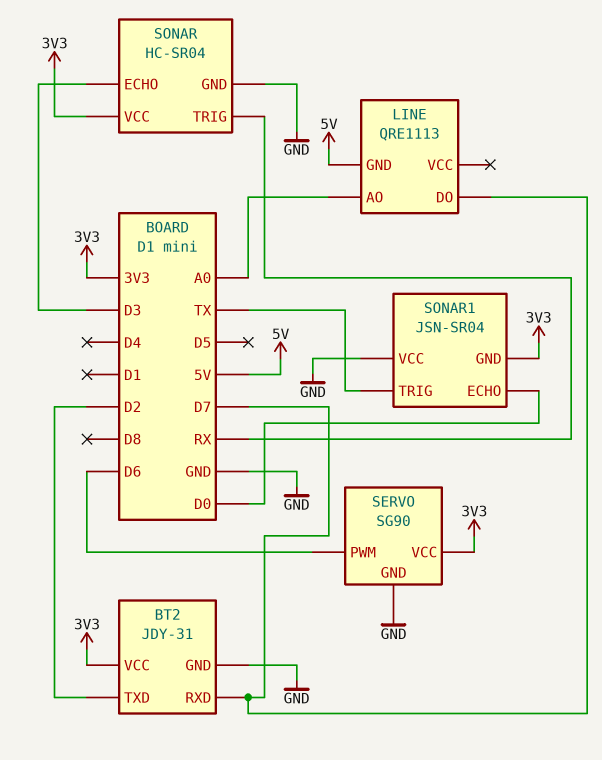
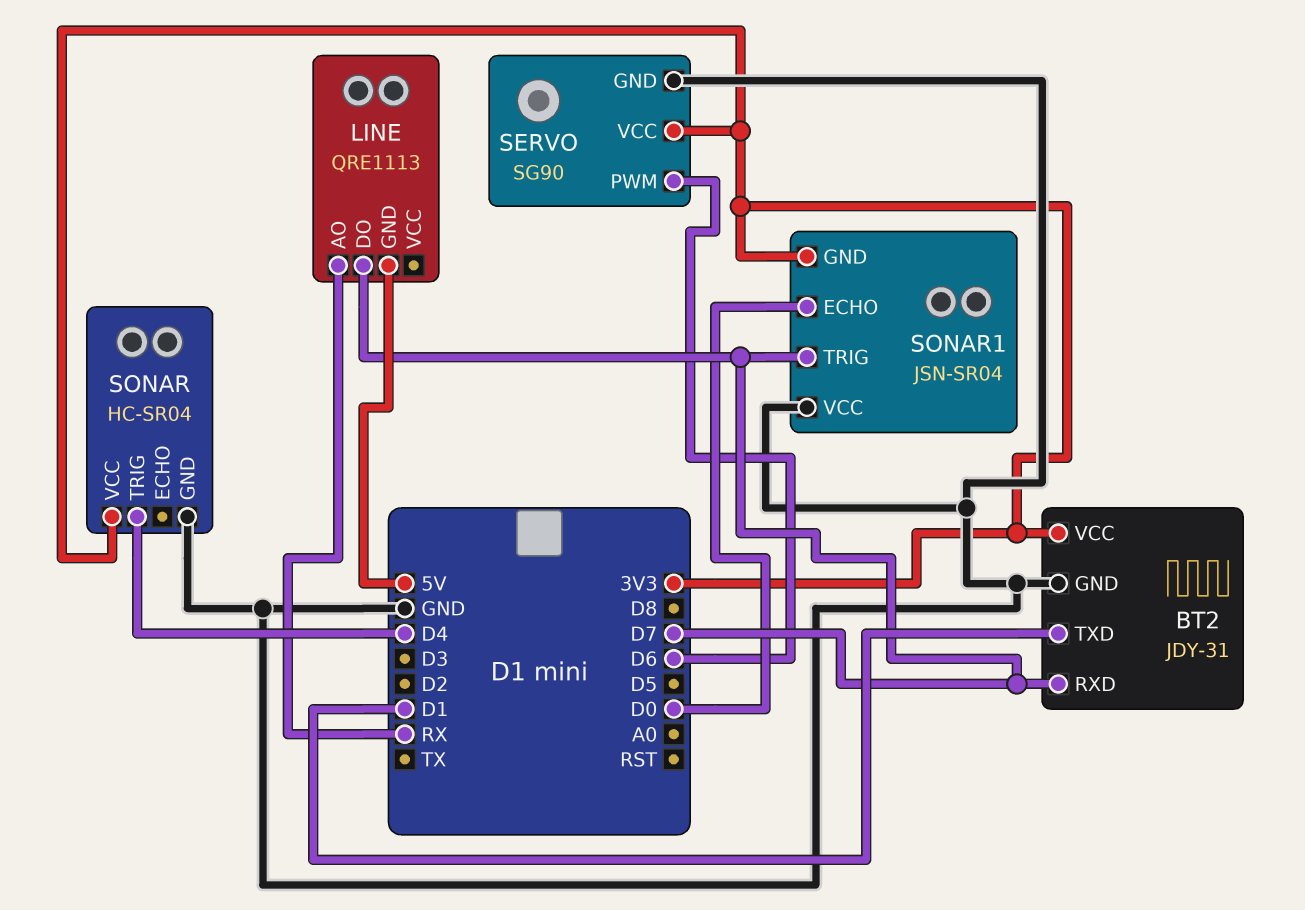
BT2 pin TXD: D2 -> D1
LINE pin AO: A0 -> RX
SONAR pin ECHO: D3 -> none
SONAR pin TRIG: RX -> D4
SONAR1 pin TRIG: TX -> D7

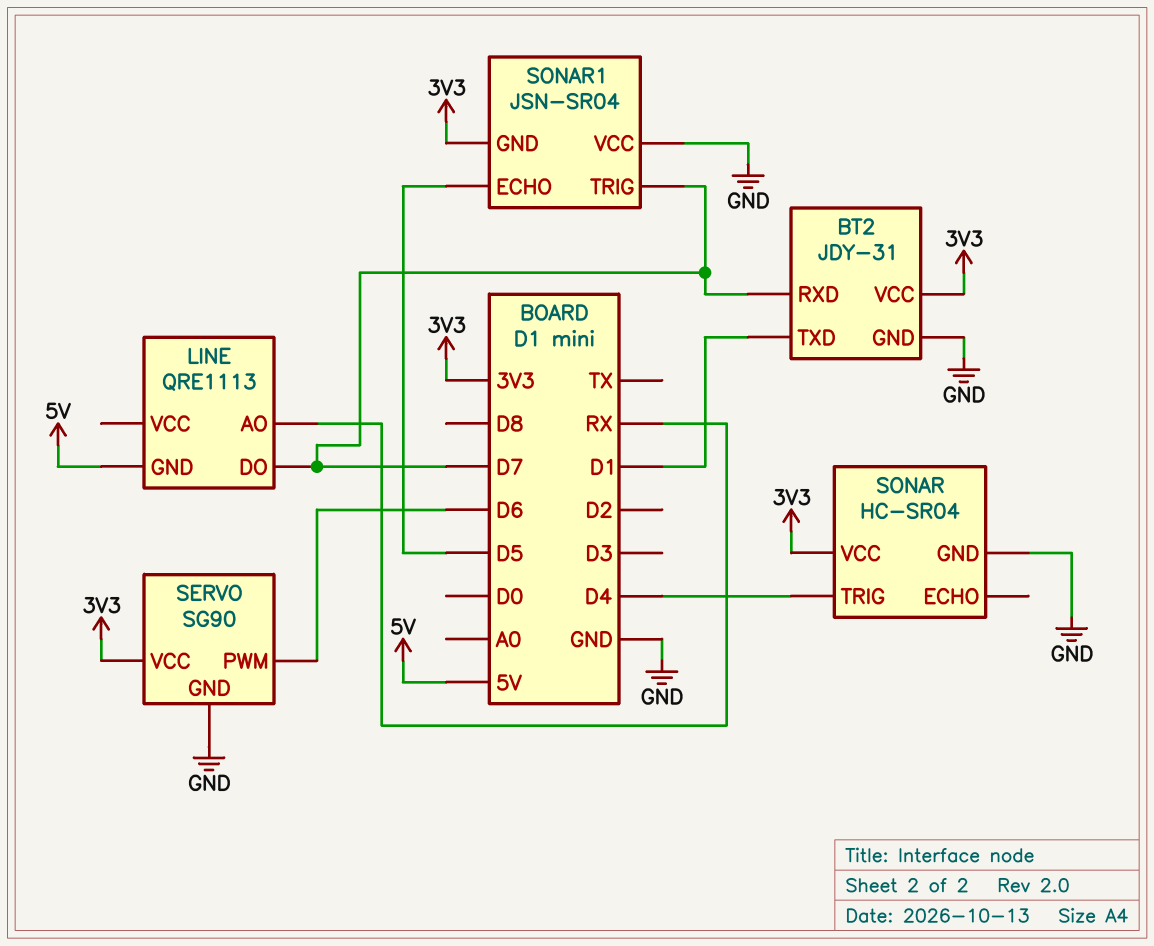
SONAR1 pin ECHO: D0 -> D5

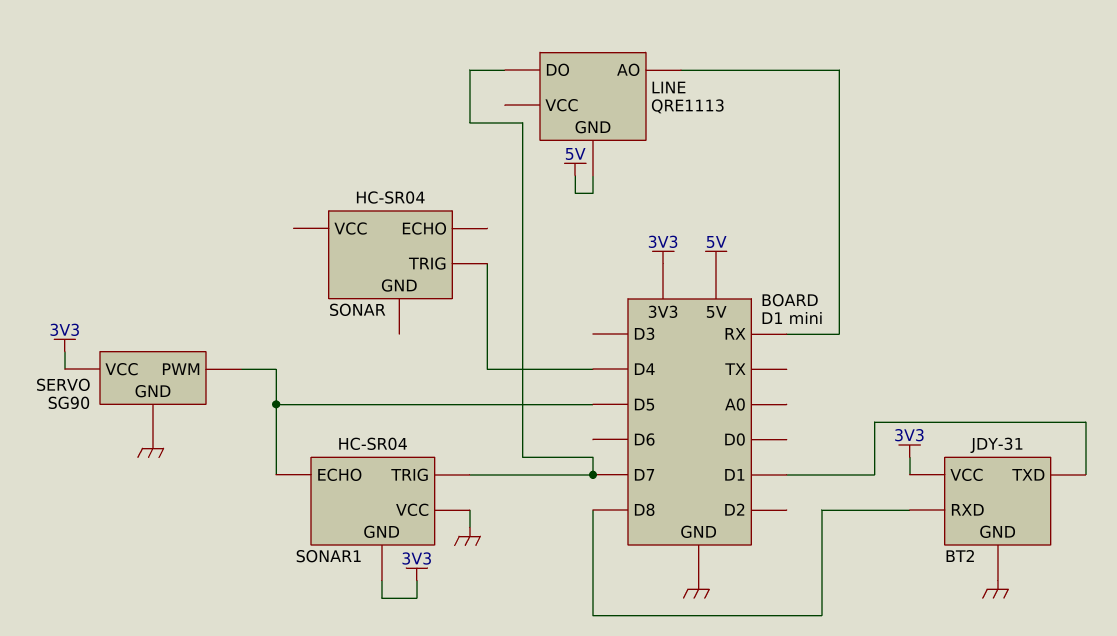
BT2 pin RXD: D7 -> D8
SERVO pin PWM: D6 -> D5
SONAR pin GND: GND -> none
SONAR pin VCC: 3V3 -> none
SONAR1: JSN-SR04 -> HC-SR04

